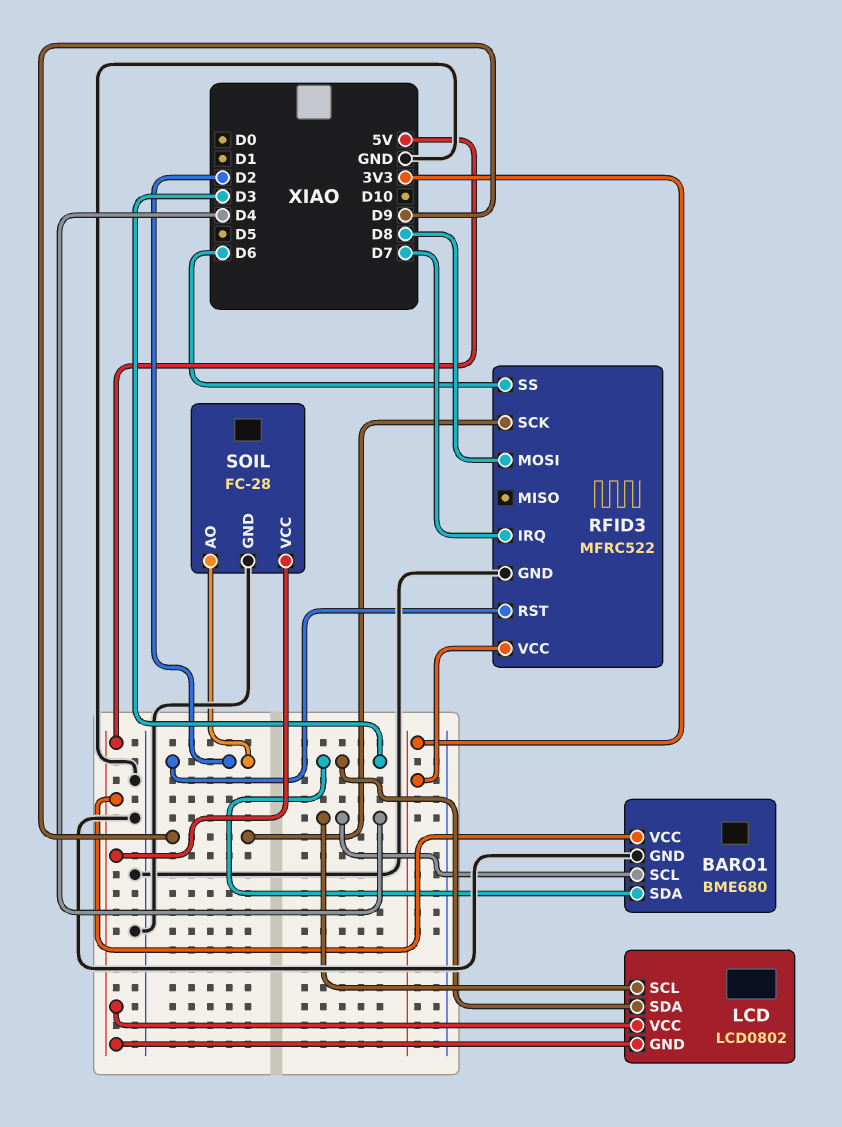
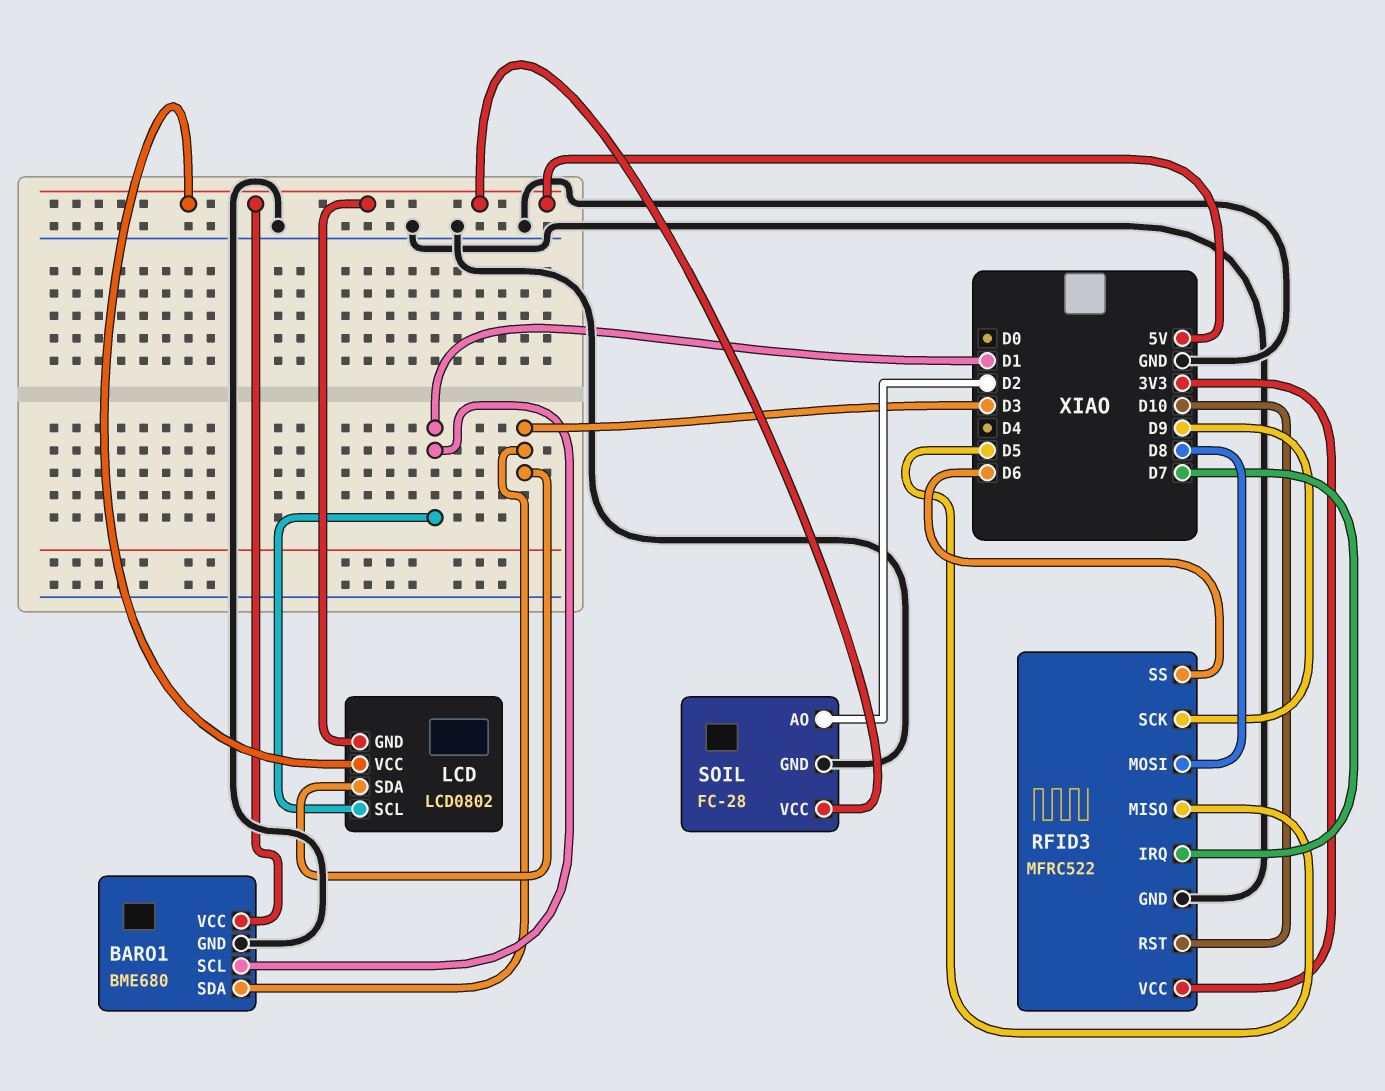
BARO1 pin SCL: D4 -> D1
LCD pin SCL: D4 -> D1
RFID3 pin MISO: none -> D5
RFID3 pin RST: D2 -> D10

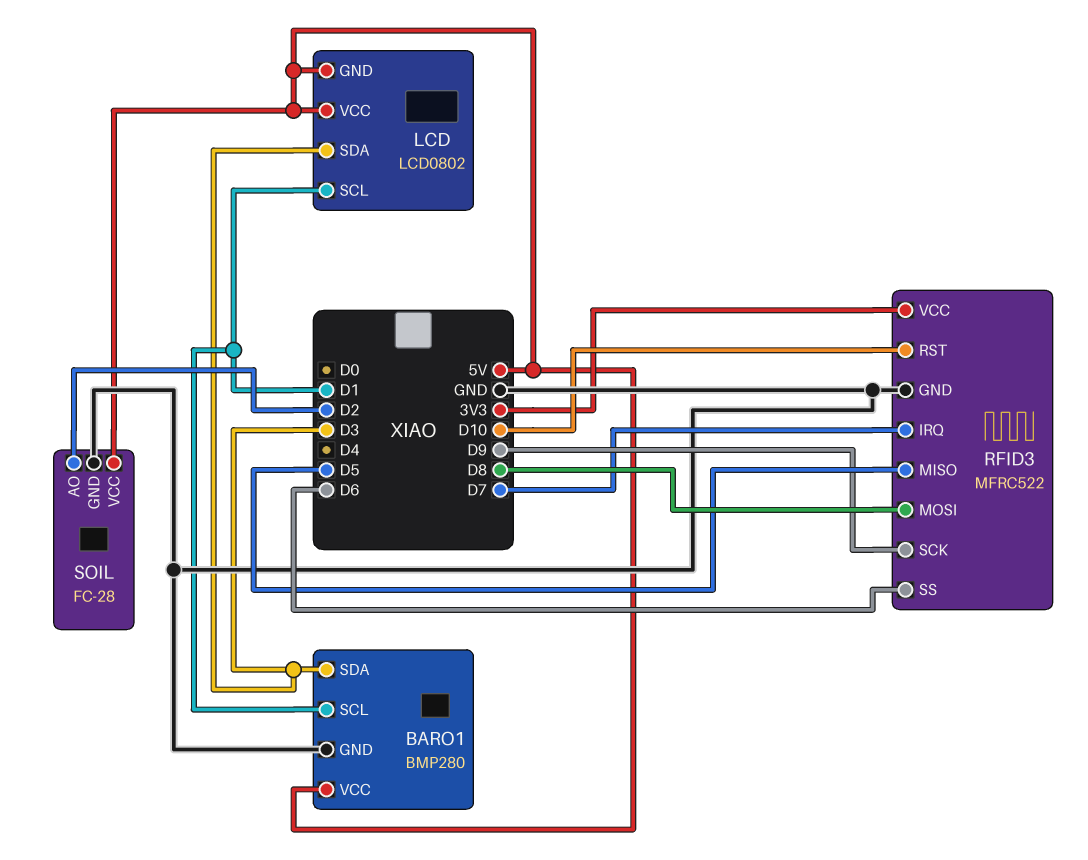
BARO1: BME680 -> BMP280

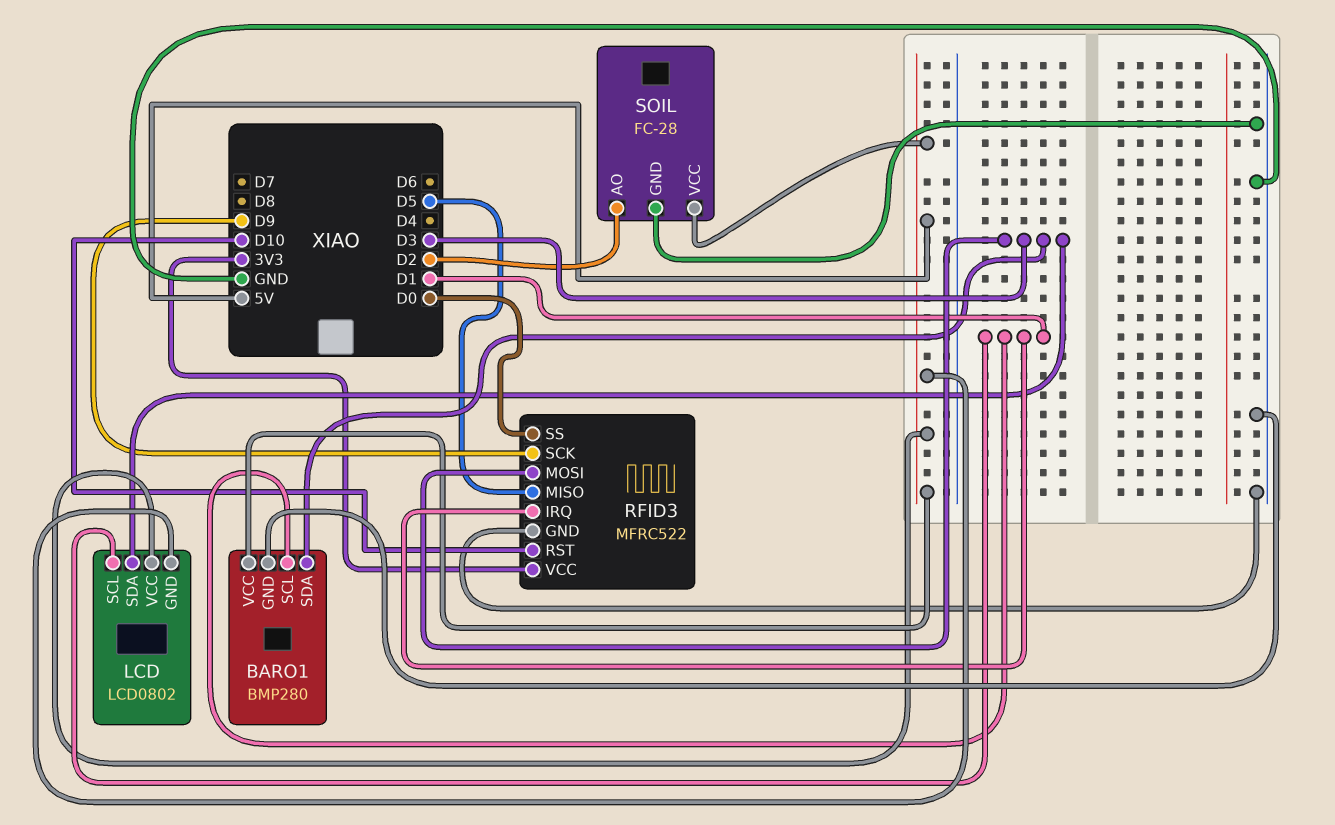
RFID3 pin IRQ: D7 -> D1
RFID3 pin MOSI: D8 -> D3
RFID3 pin SS: D6 -> D0

